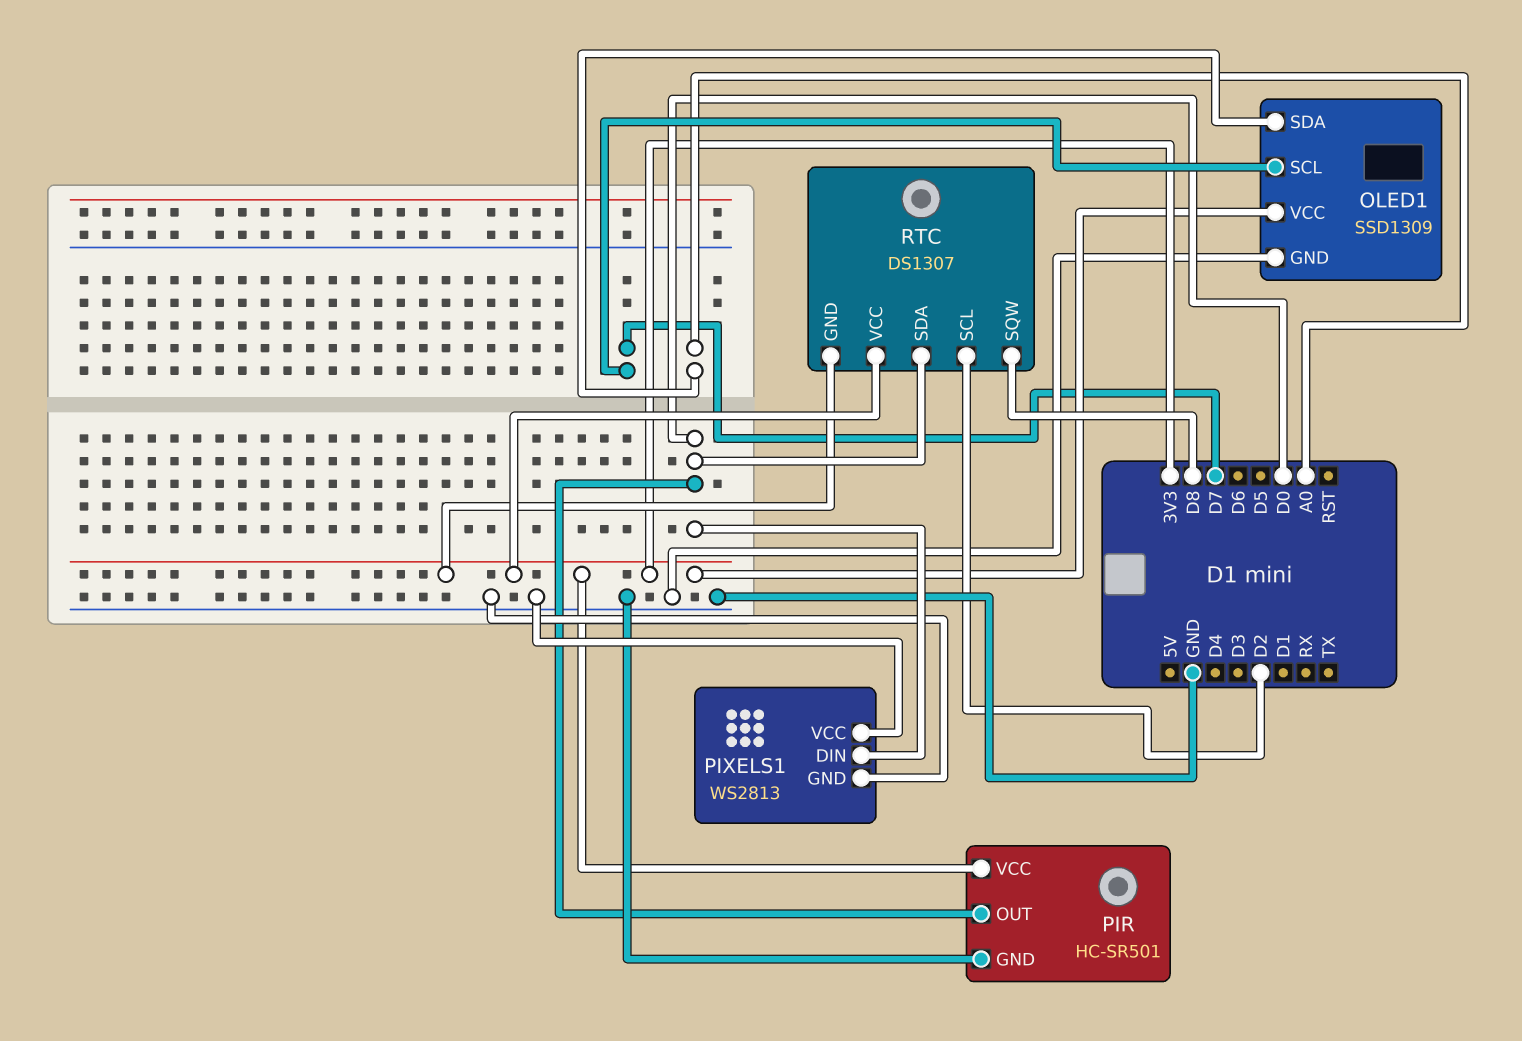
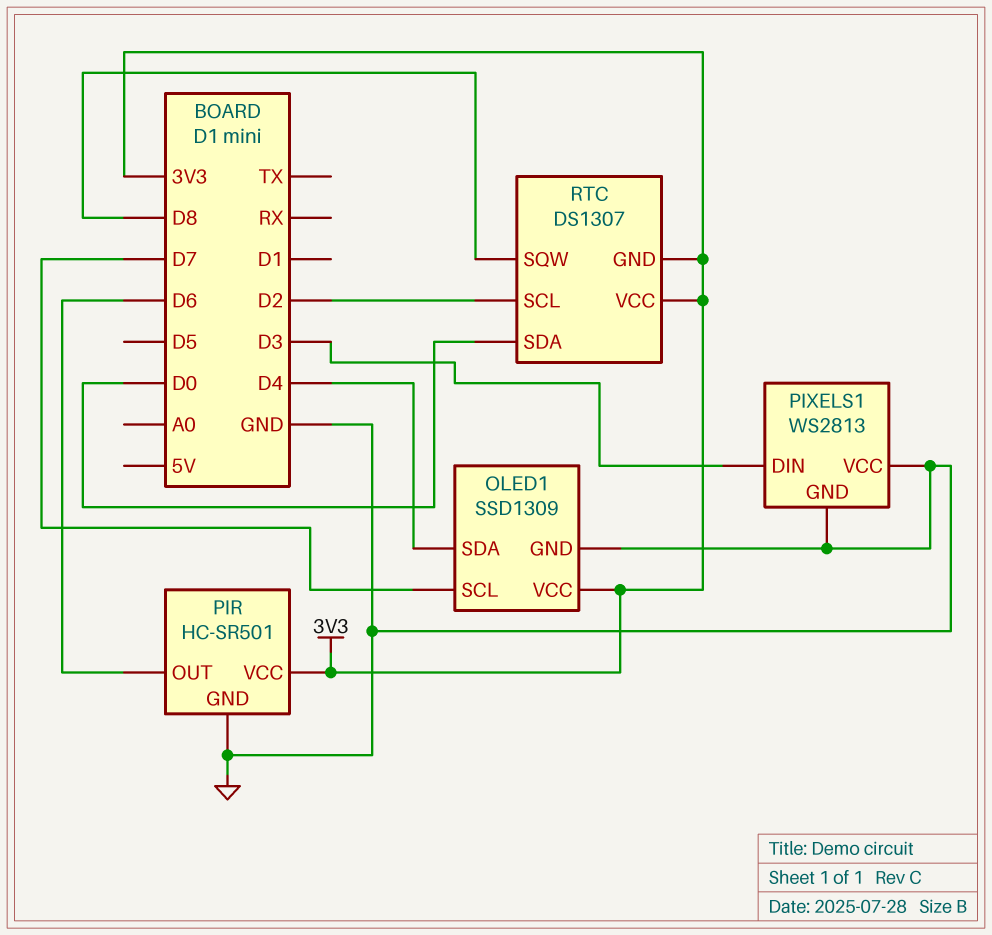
OLED1 pin SDA: A0 -> D4
PIR pin OUT: D0 -> D6
PIXELS1 pin DIN: D0 -> D3

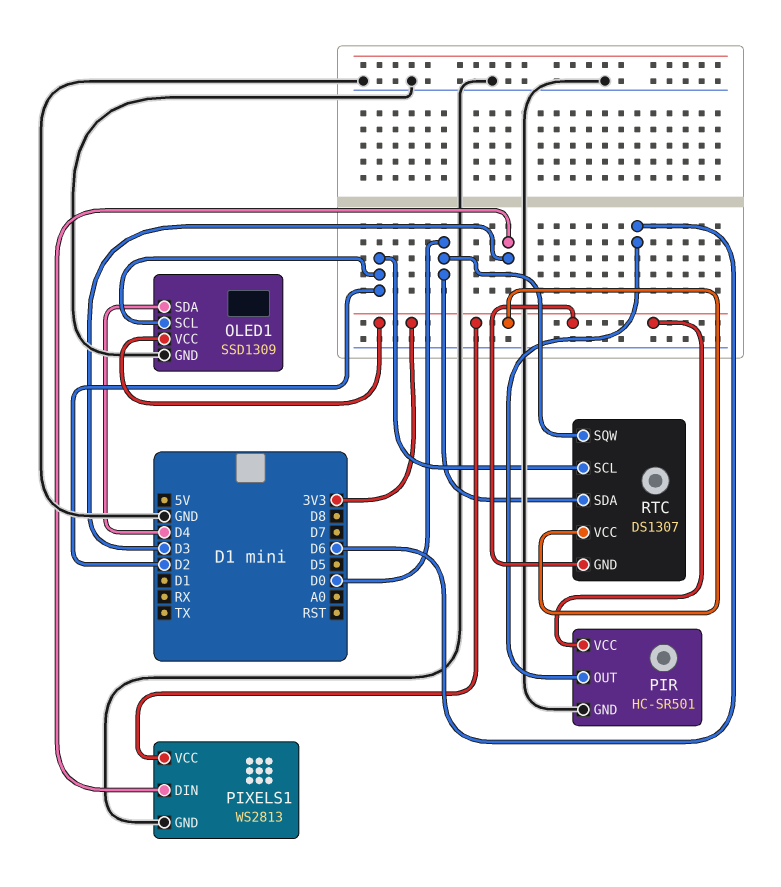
OLED1 pin SCL: D7 -> D2
PIXELS1 pin VCC: GND -> 3V3
RTC pin SQW: D8 -> D0

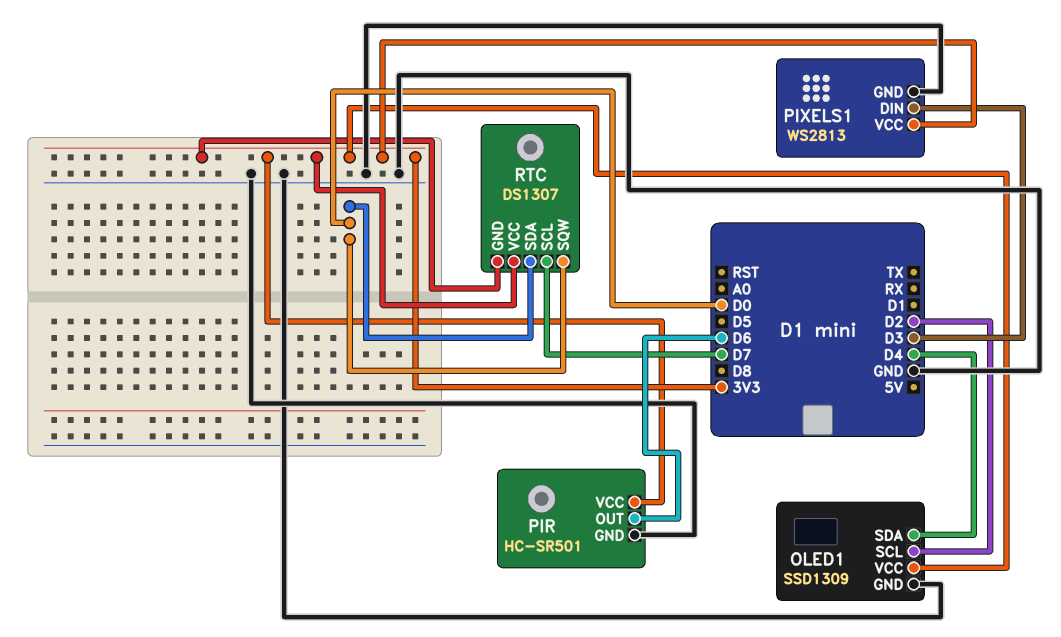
RTC pin SCL: D2 -> D7

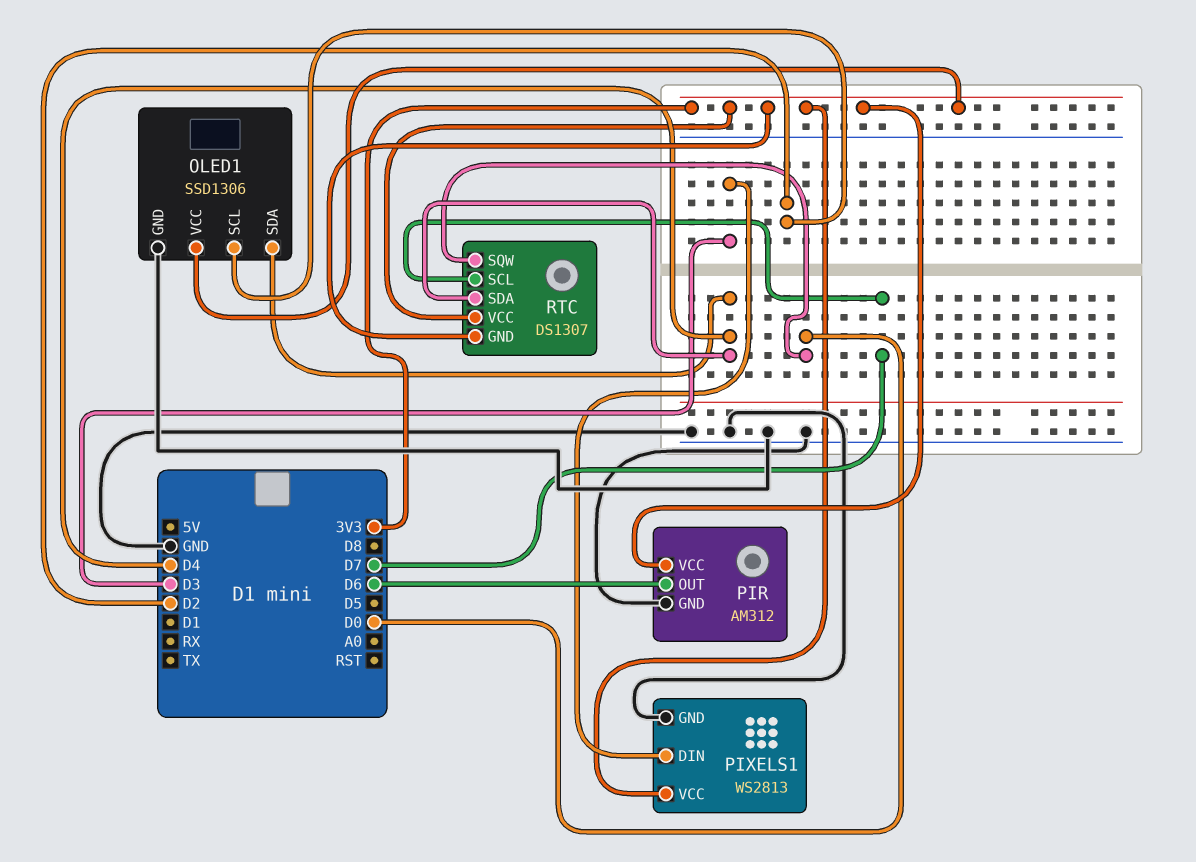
OLED1: SSD1309 -> SSD1306
PIR: HC-SR501 -> AM312
RTC pin SDA: D0 -> D4

